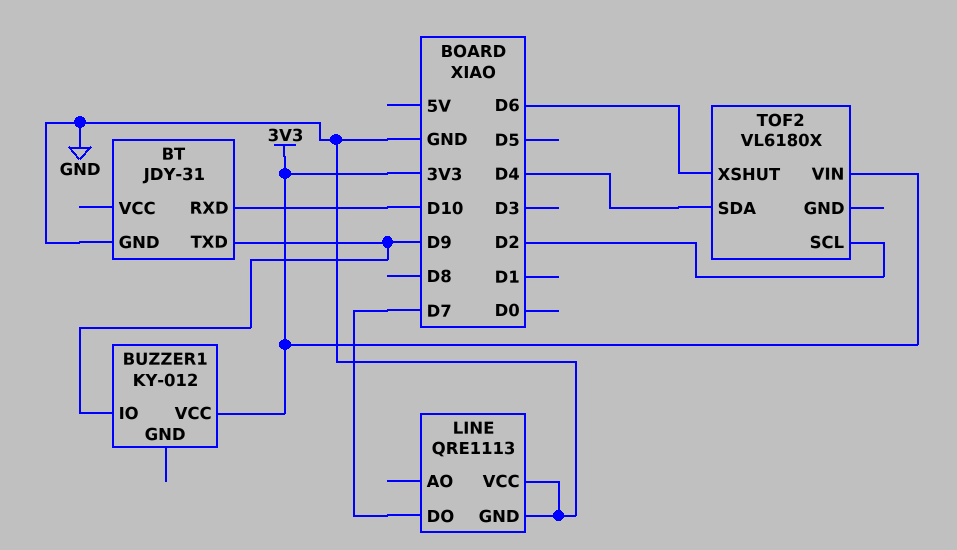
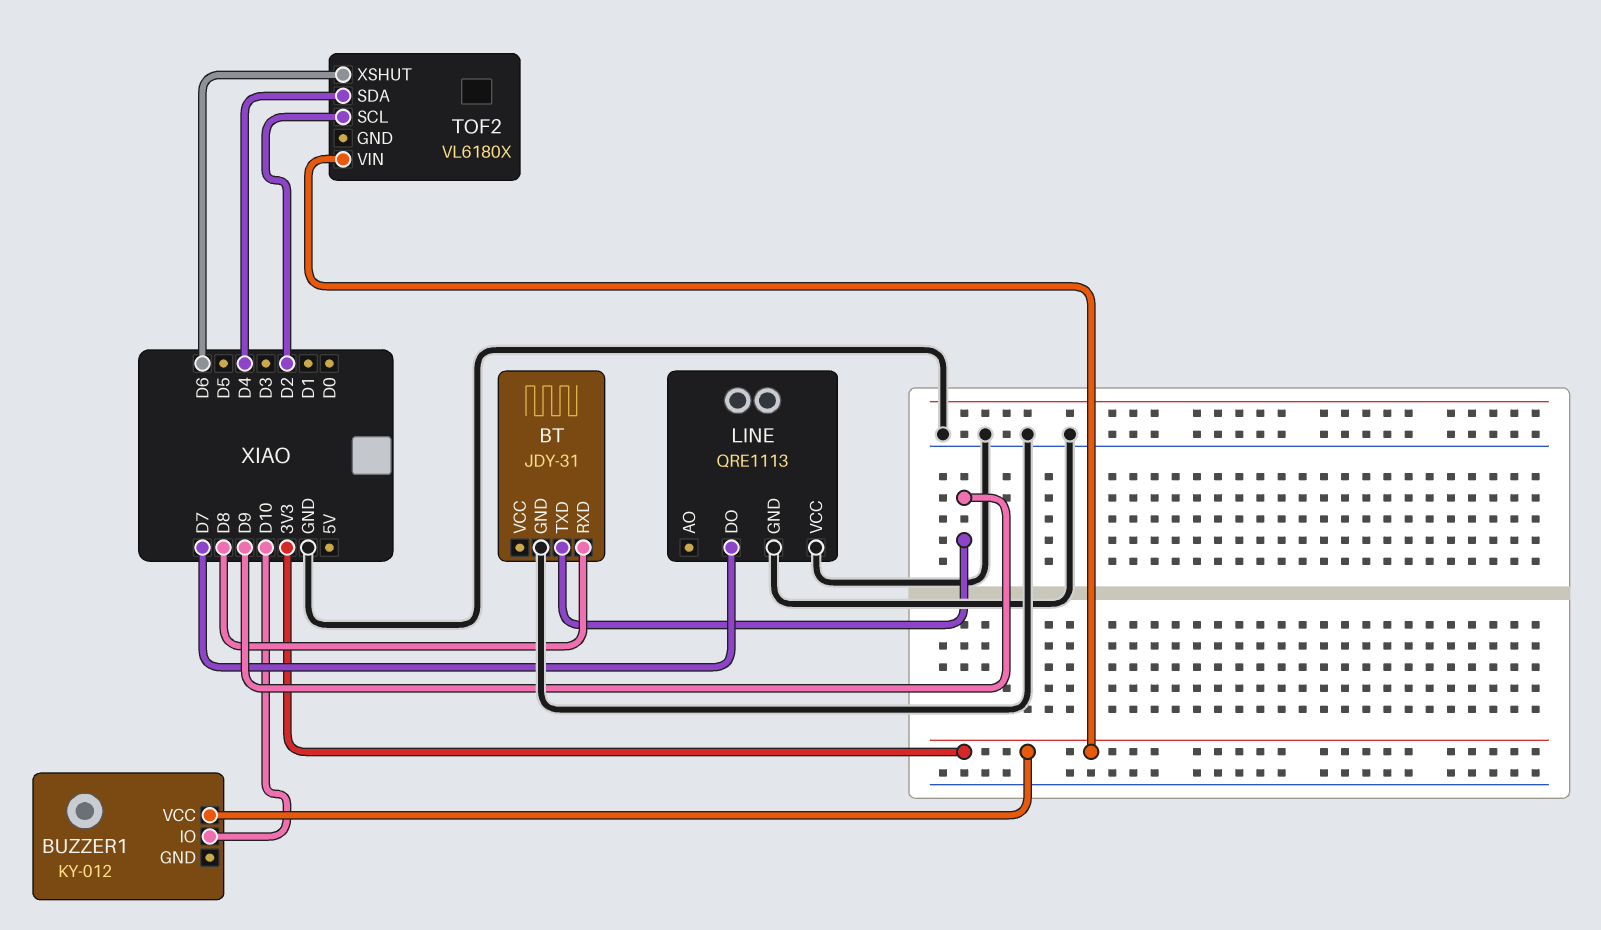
BT pin RXD: D10 -> D8
BUZZER1 pin IO: D9 -> D10

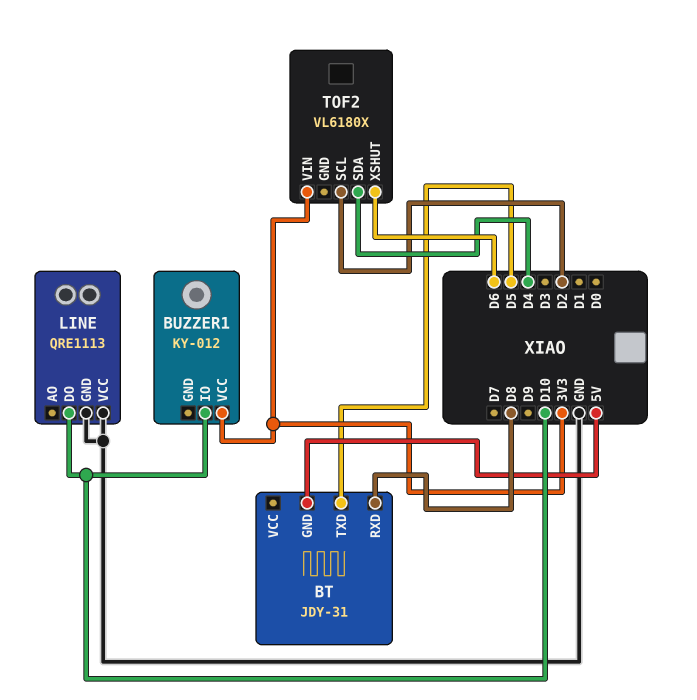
BT pin GND: GND -> 5V
BT pin TXD: D9 -> D5
LINE pin DO: D7 -> D10

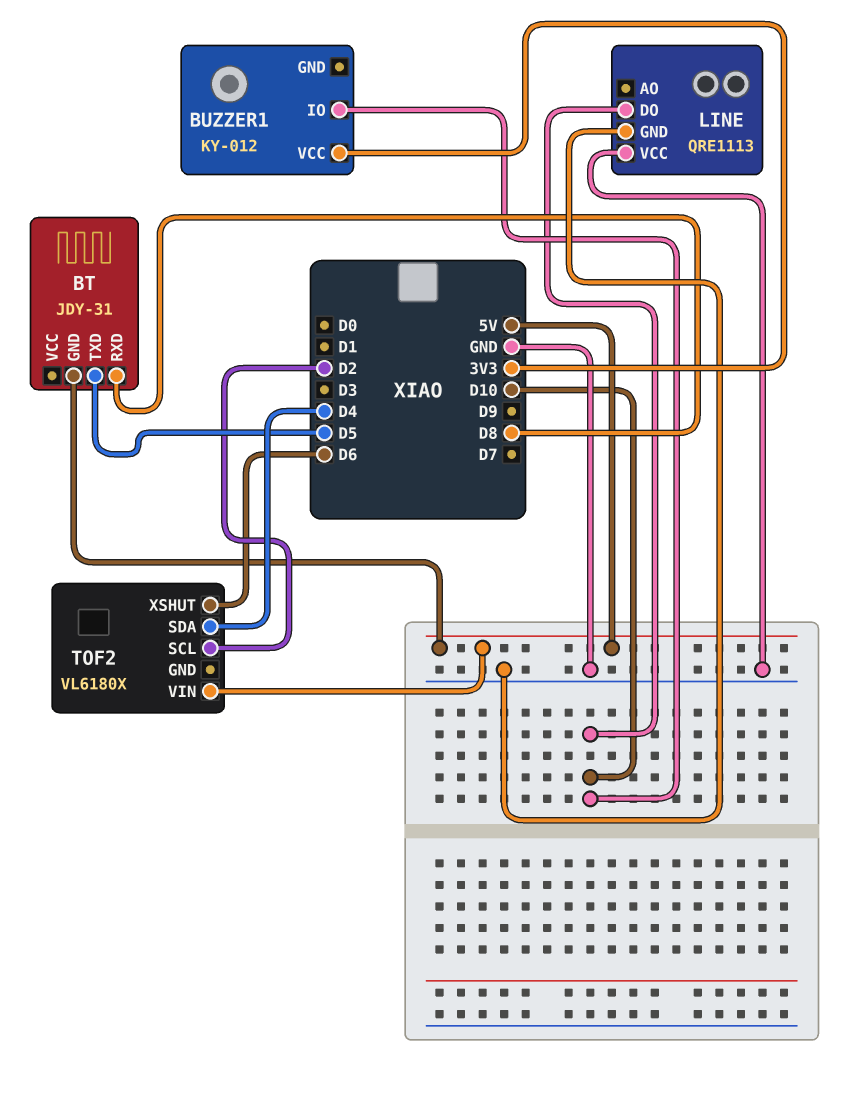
TOF2 pin VIN: 3V3 -> 5V

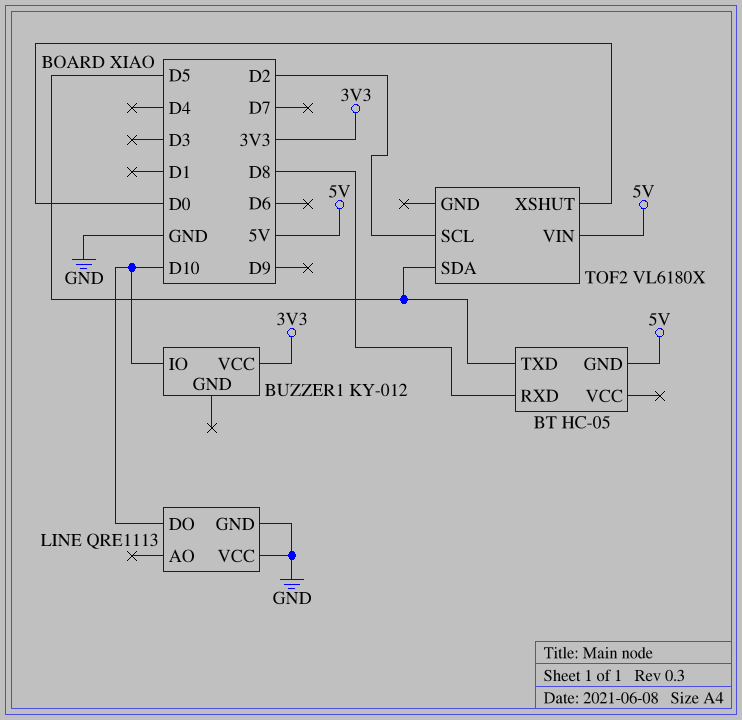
BT: JDY-31 -> HC-05
TOF2 pin SDA: D4 -> D5
TOF2 pin XSHUT: D6 -> D0

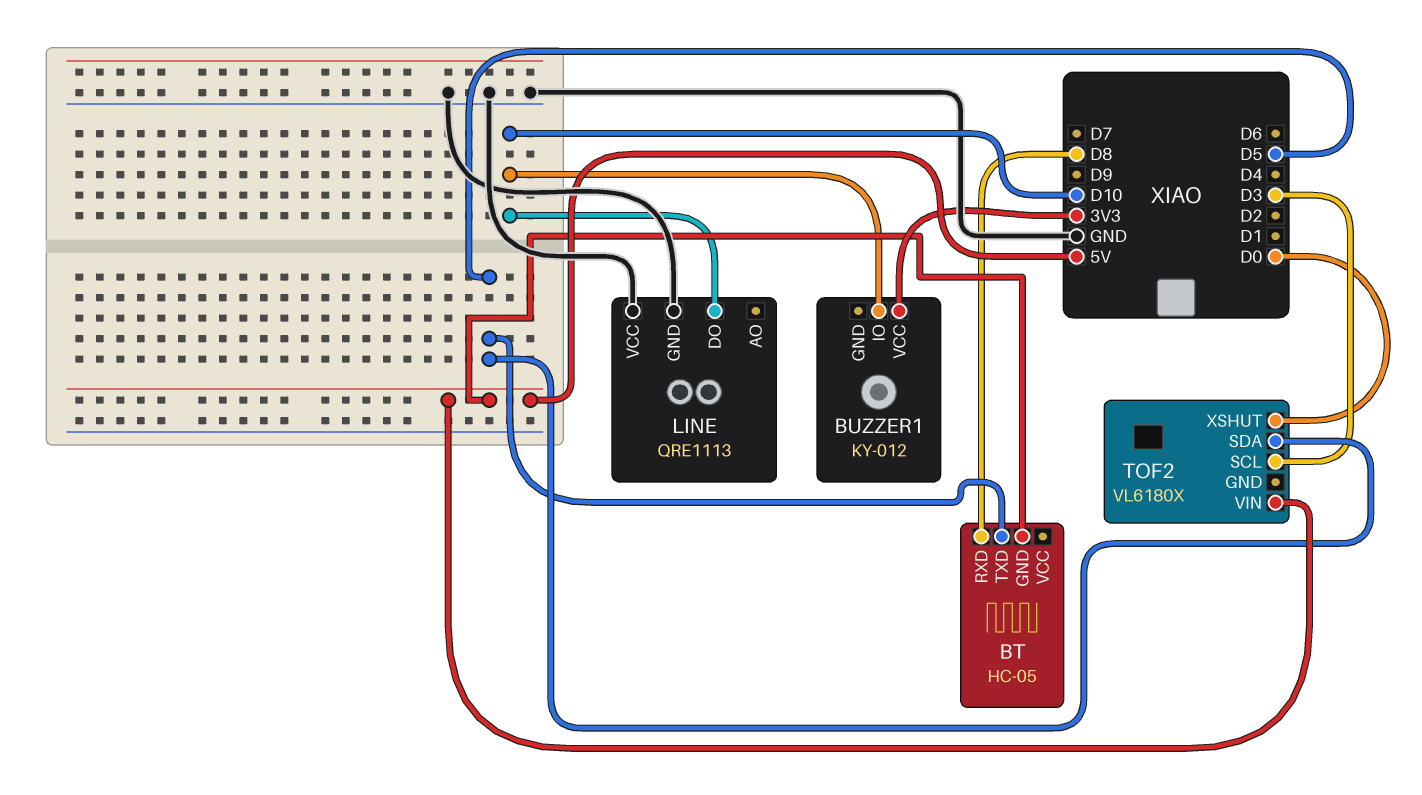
TOF2 pin SCL: D2 -> D3

